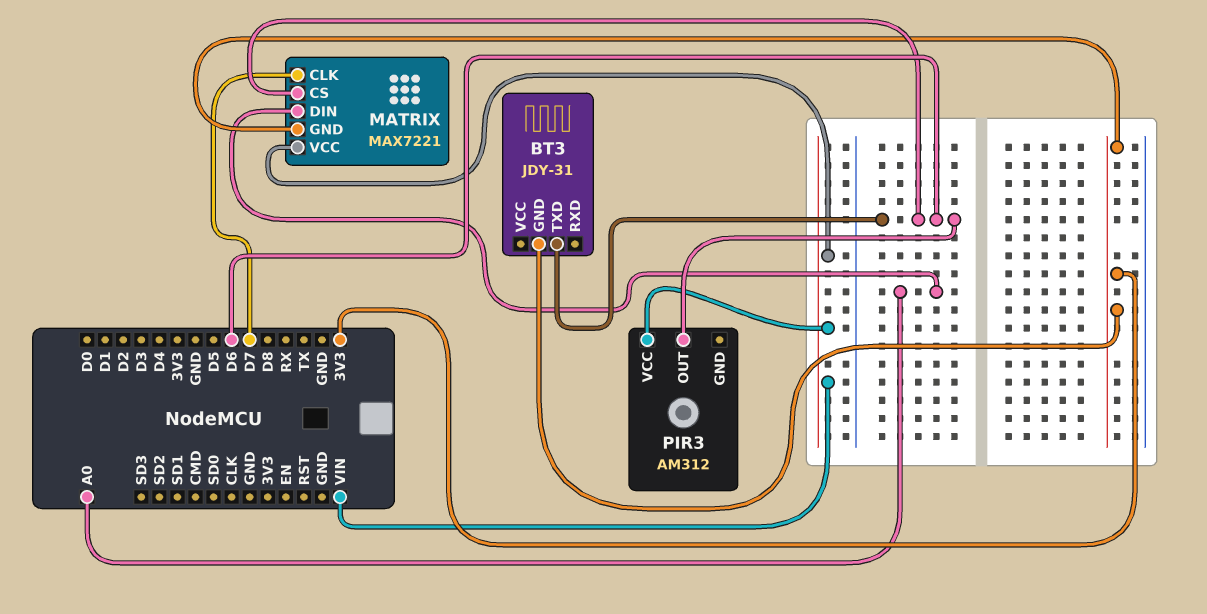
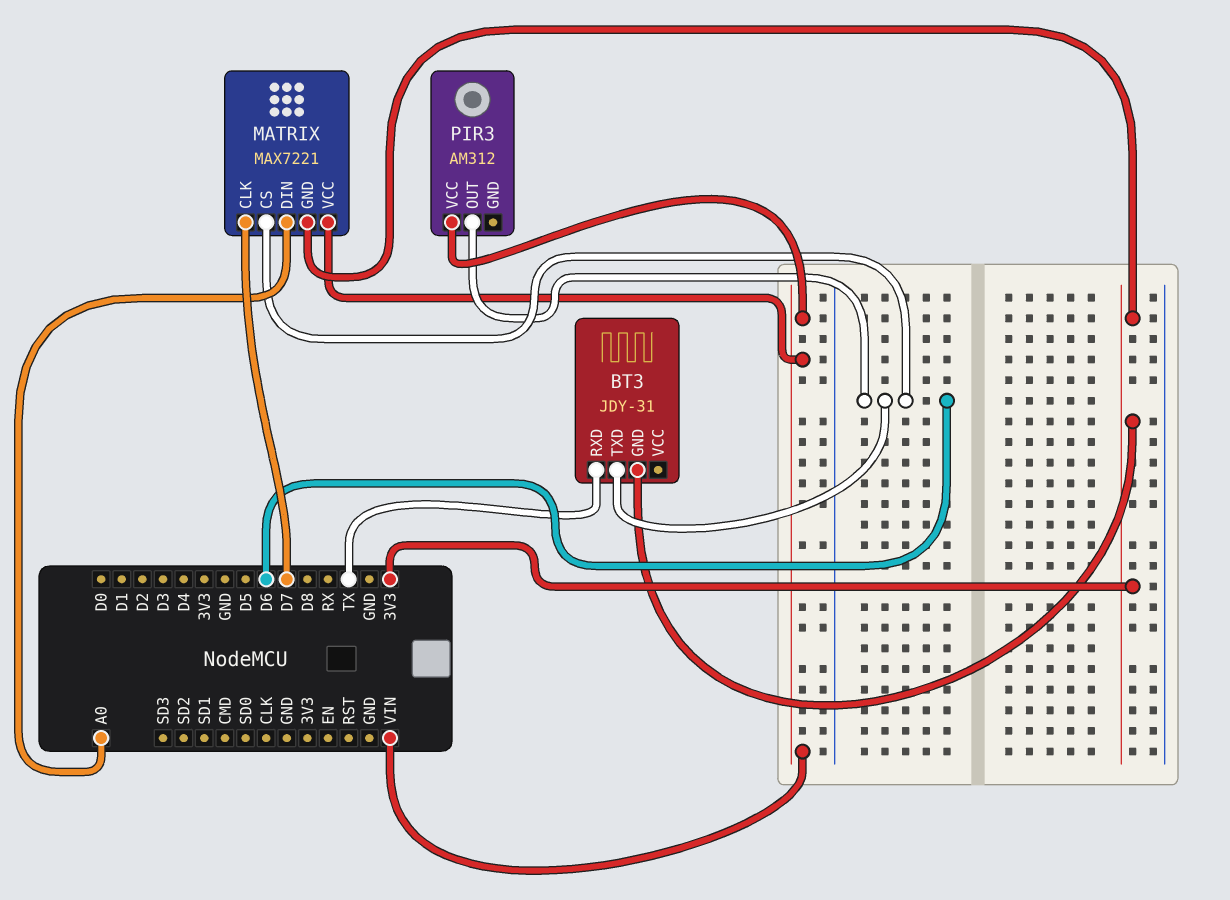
BT3 pin RXD: none -> TX

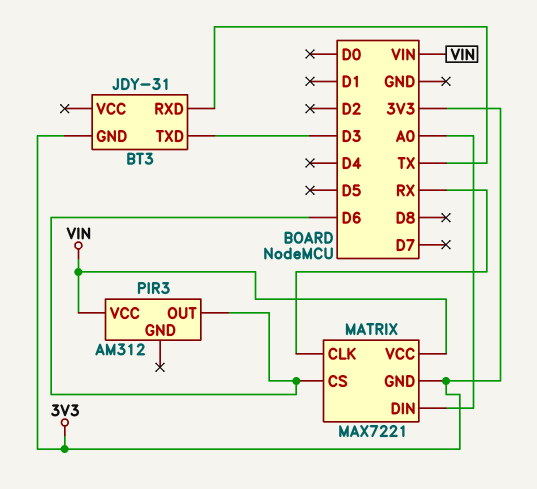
BT3 pin TXD: D6 -> D3
MATRIX pin CLK: D7 -> RX

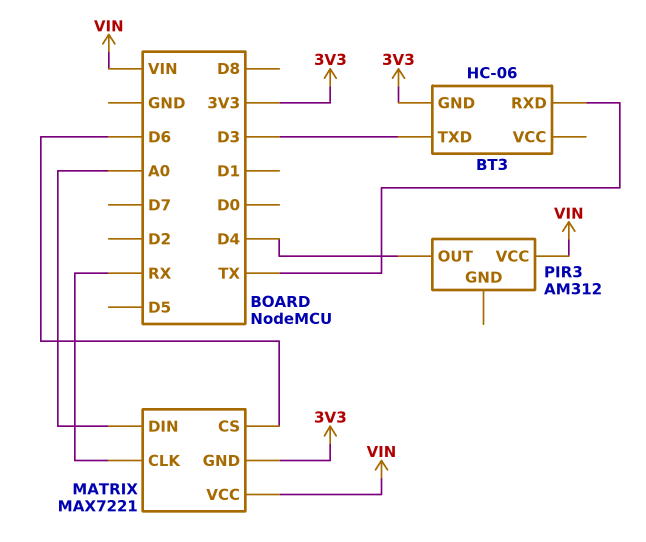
BT3: JDY-31 -> HC-06
PIR3 pin OUT: D6 -> D4

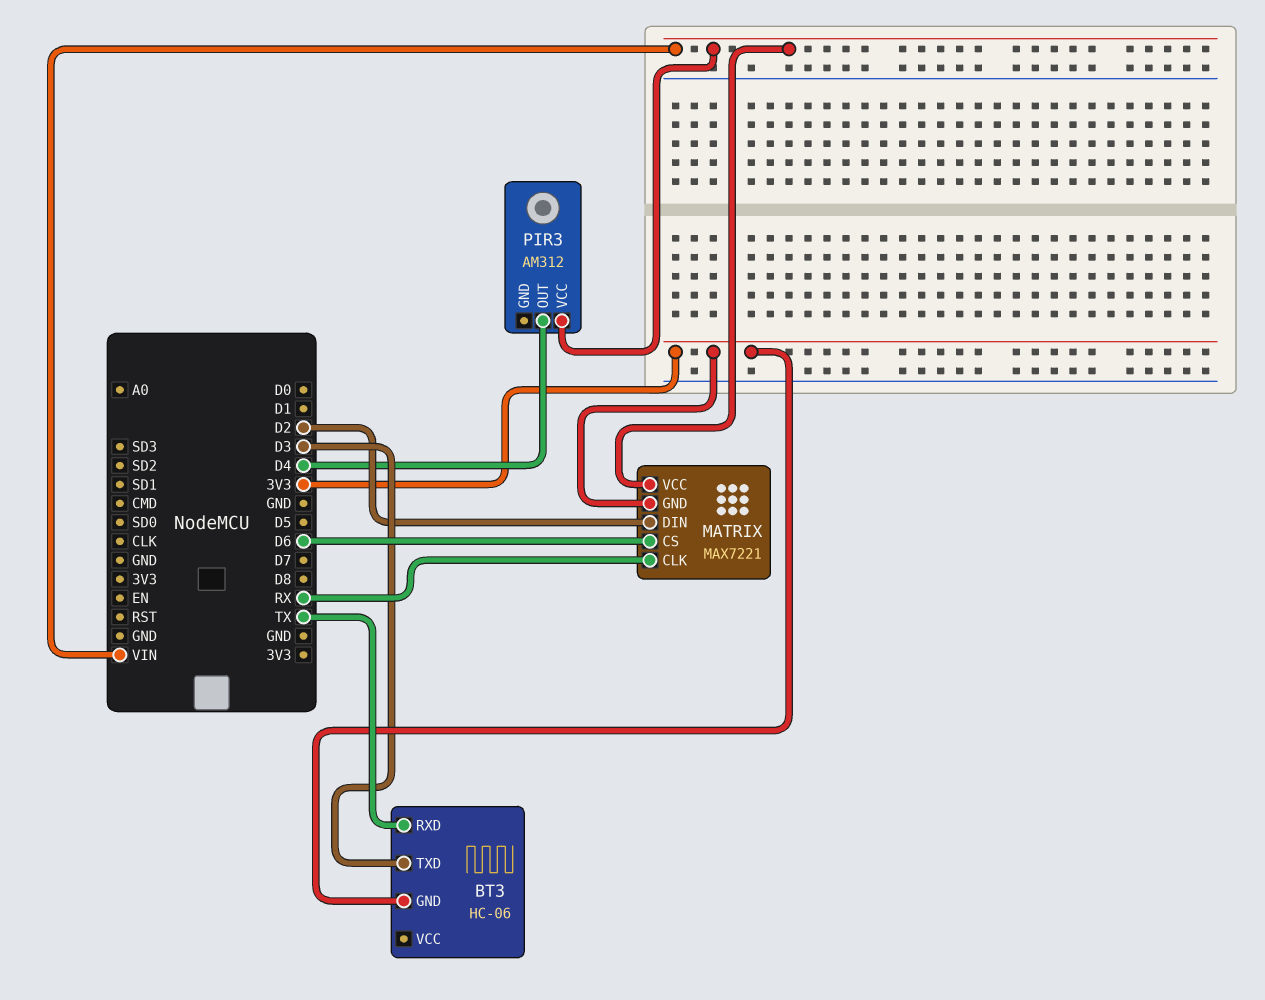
MATRIX pin DIN: A0 -> D2

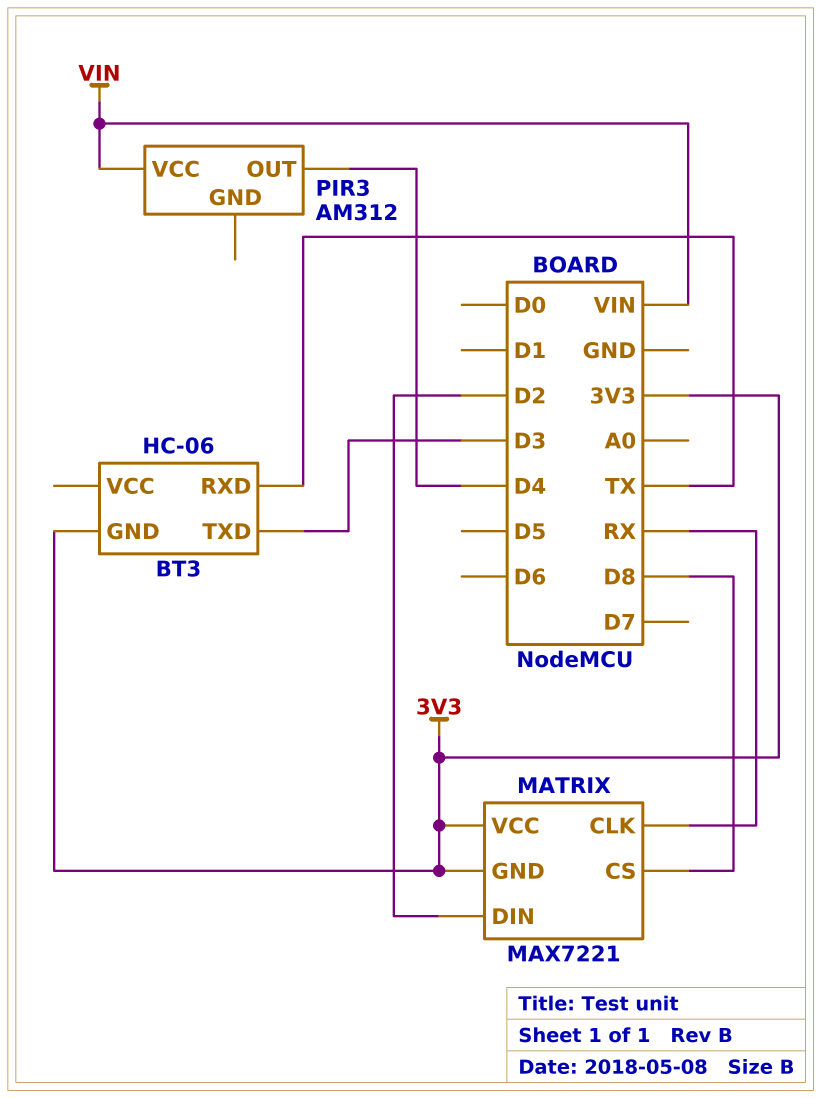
MATRIX pin CS: D6 -> D8
MATRIX pin VCC: VIN -> 3V3

